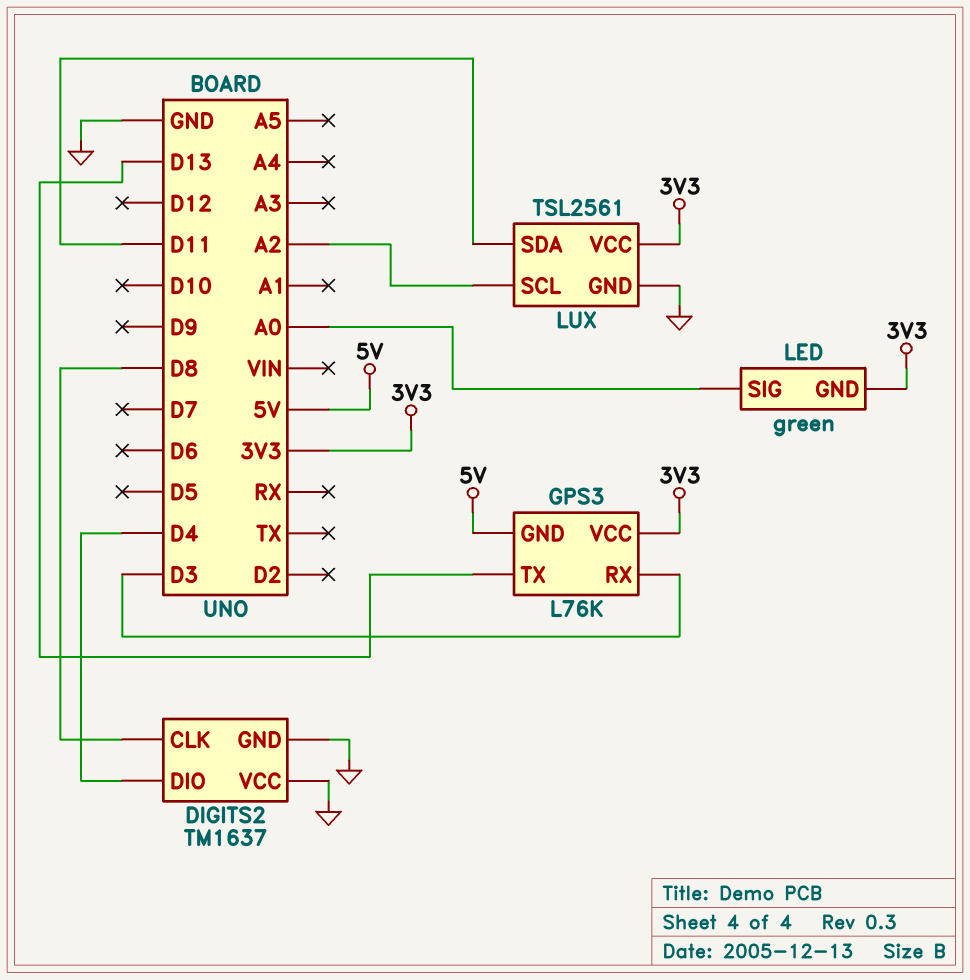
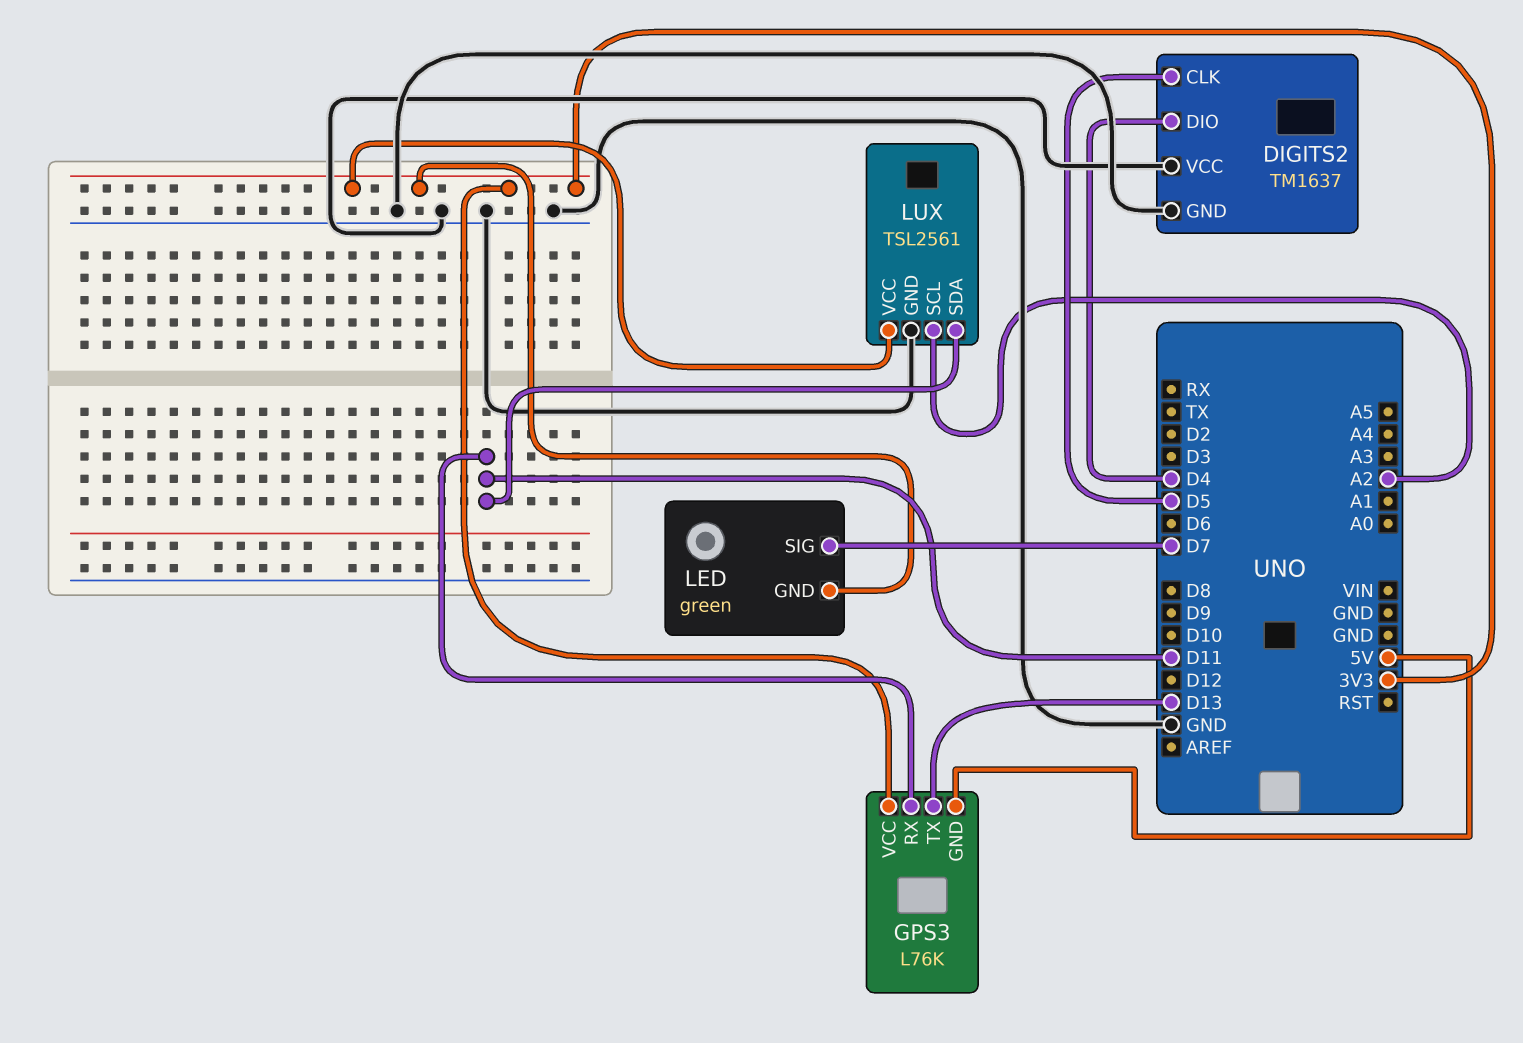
DIGITS2 pin CLK: D8 -> D5
GPS3 pin RX: D3 -> D11
LED pin SIG: A0 -> D7

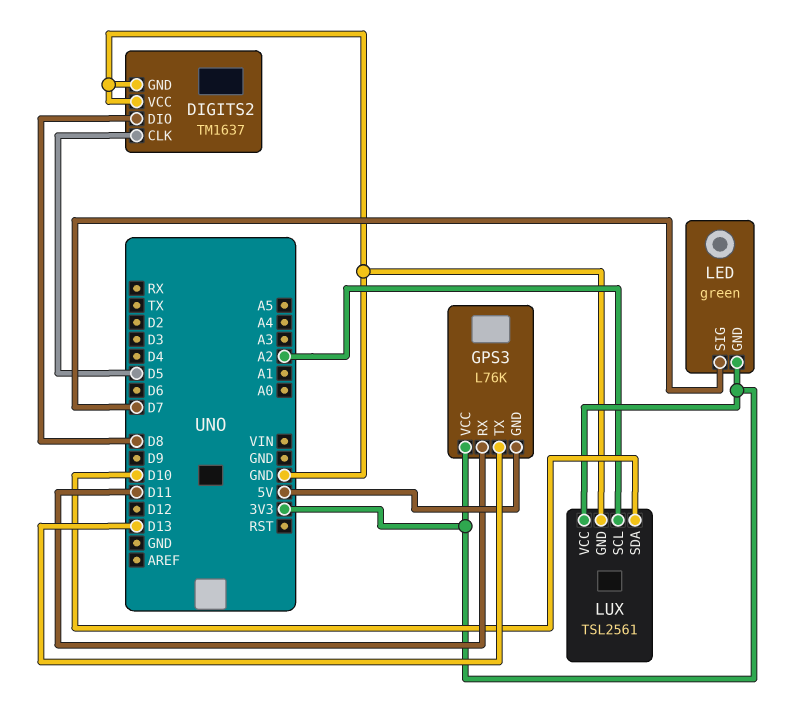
DIGITS2 pin DIO: D4 -> D8
LUX pin SDA: D11 -> D10

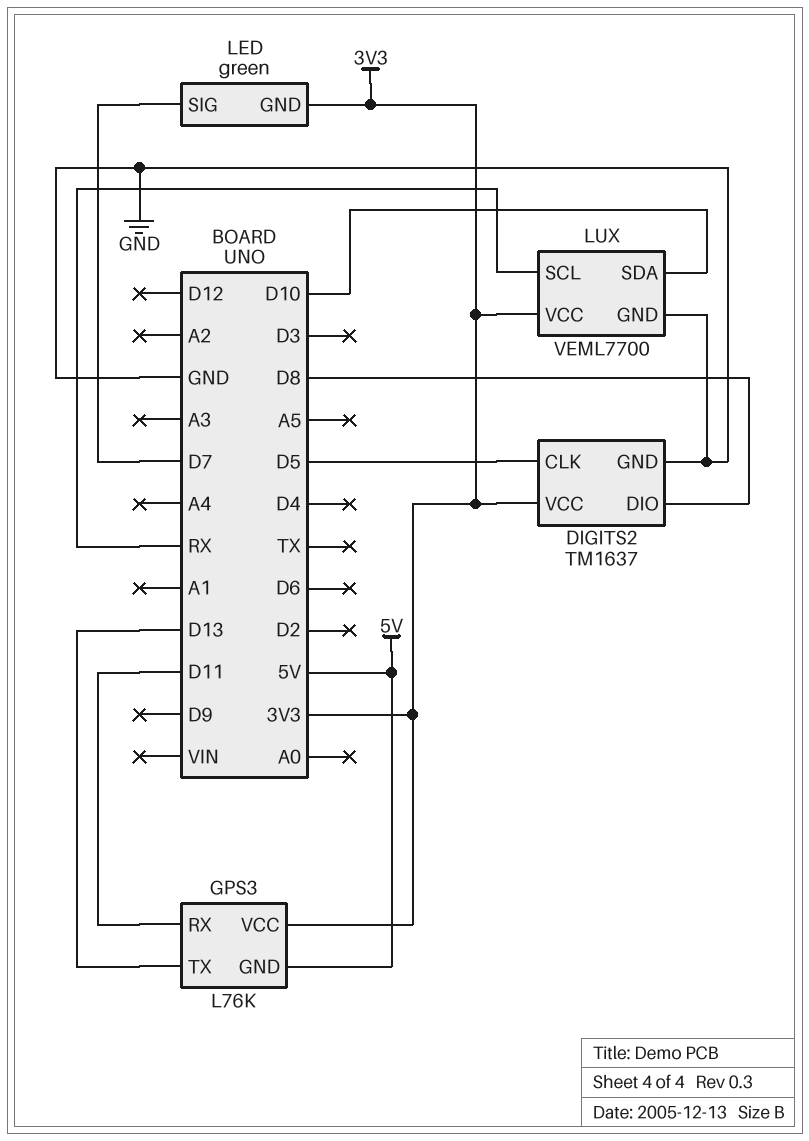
DIGITS2 pin VCC: GND -> 3V3
LUX: TSL2561 -> VEML7700
LUX pin SCL: A2 -> RX

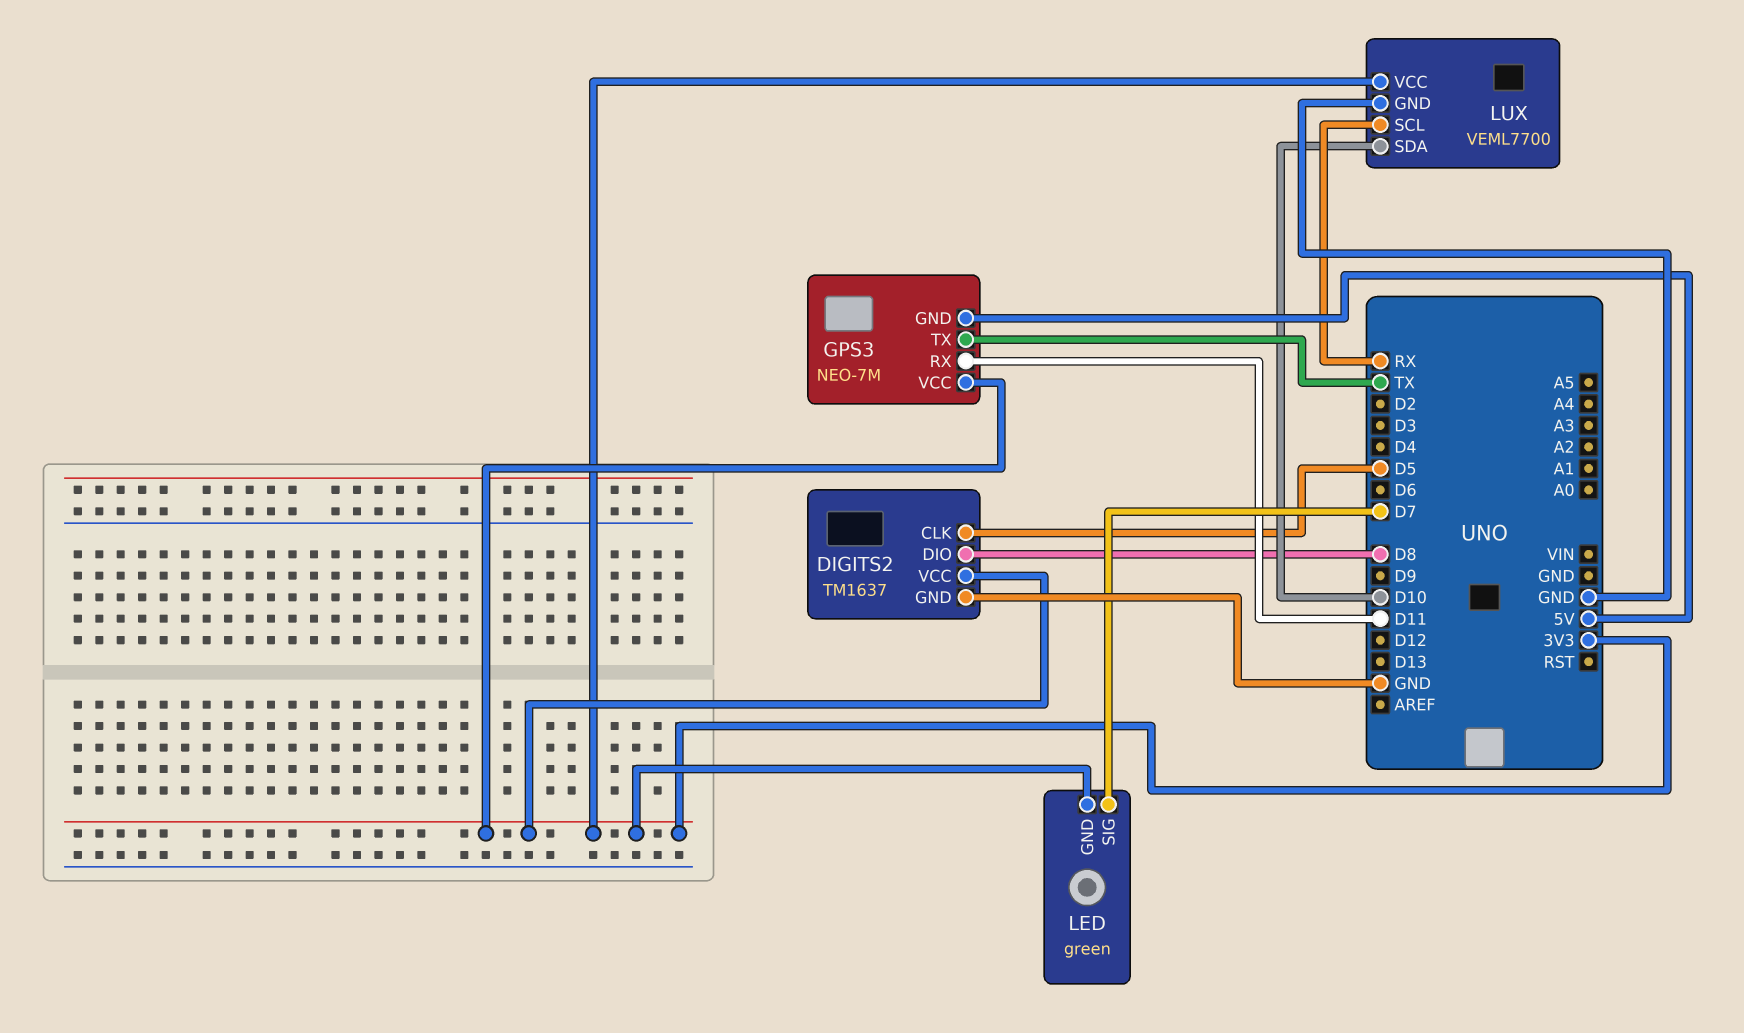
GPS3: L76K -> NEO-7M
GPS3 pin TX: D13 -> TX

